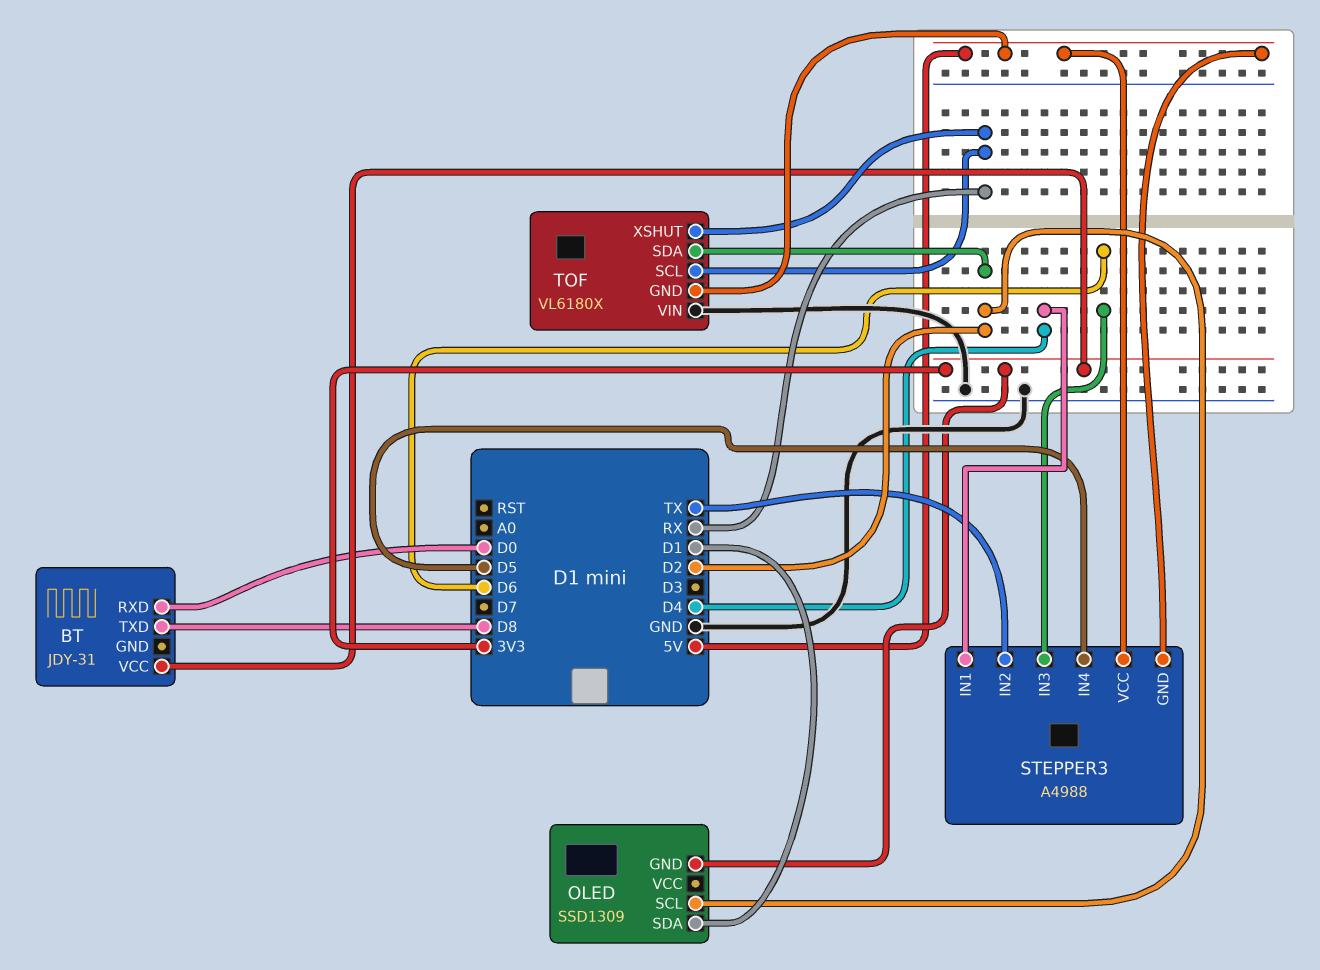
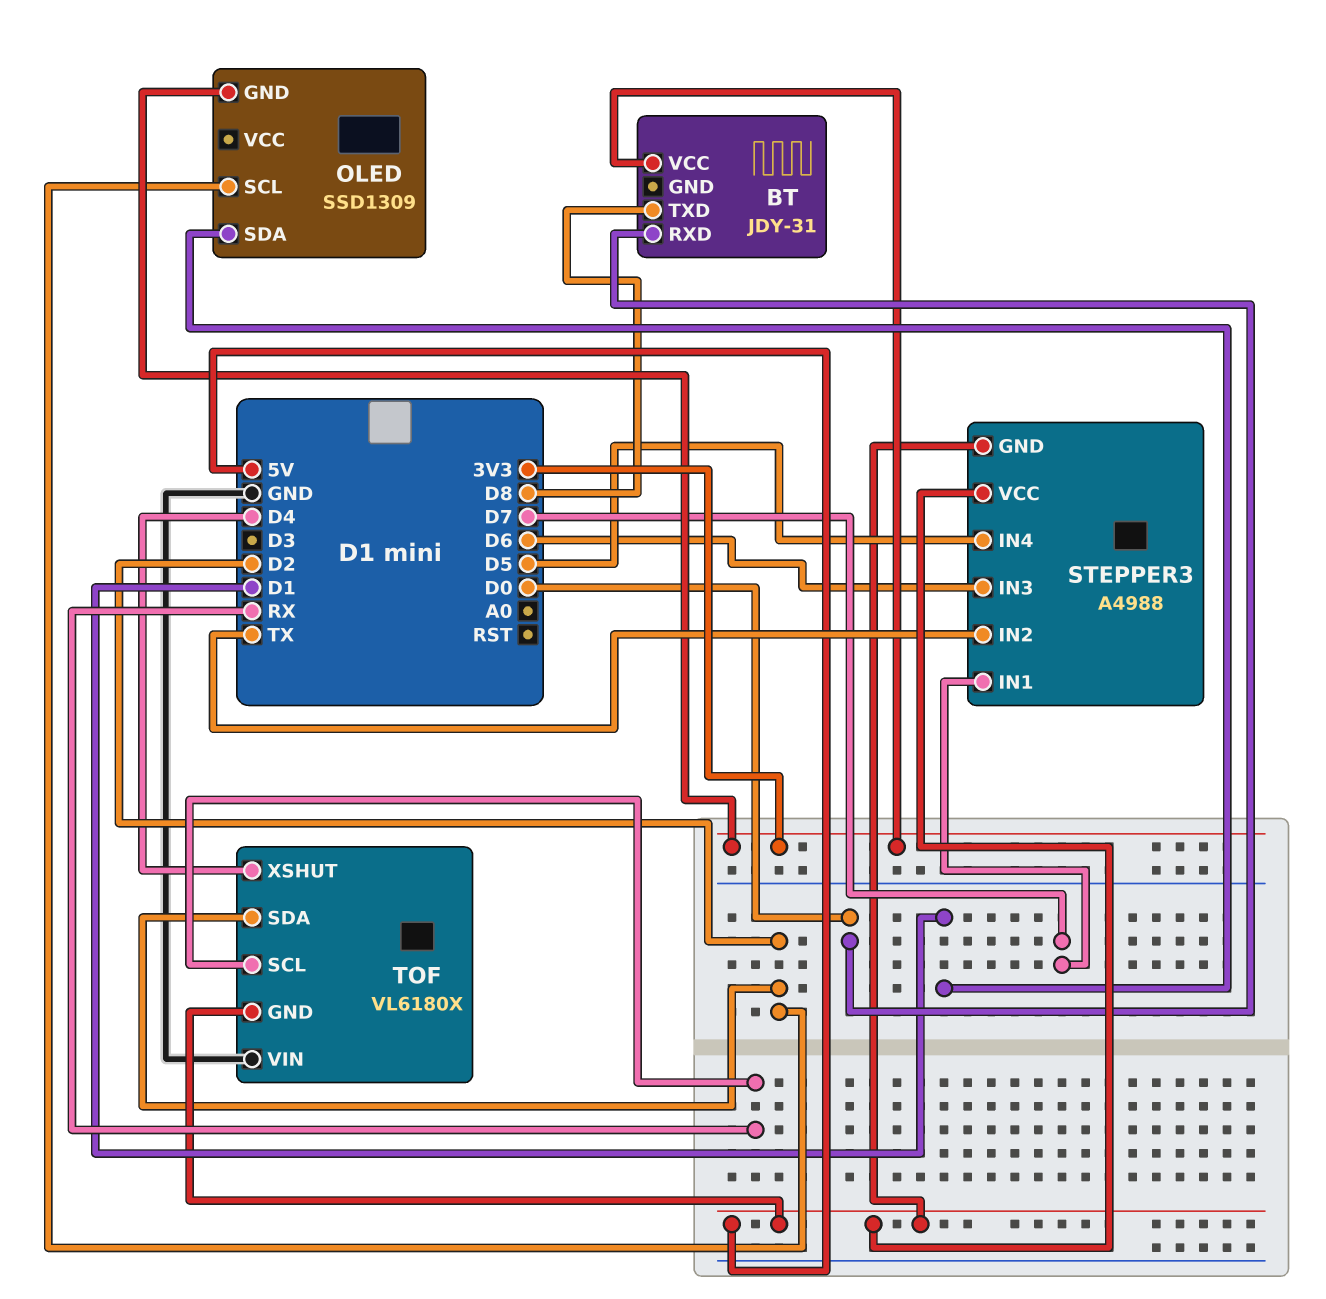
STEPPER3 pin IN1: D4 -> D7
TOF pin XSHUT: RX -> D4

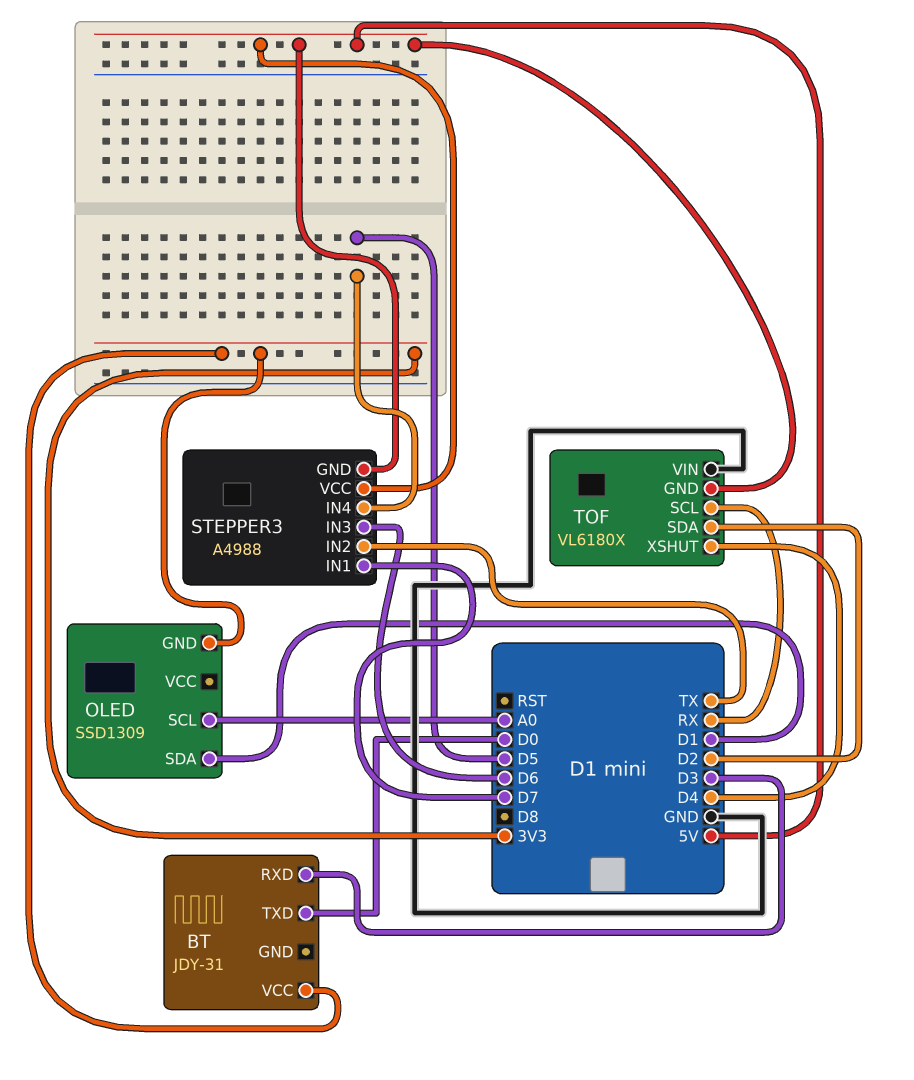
BT pin RXD: D0 -> D3
BT pin TXD: D8 -> D0
OLED pin SCL: D2 -> A0

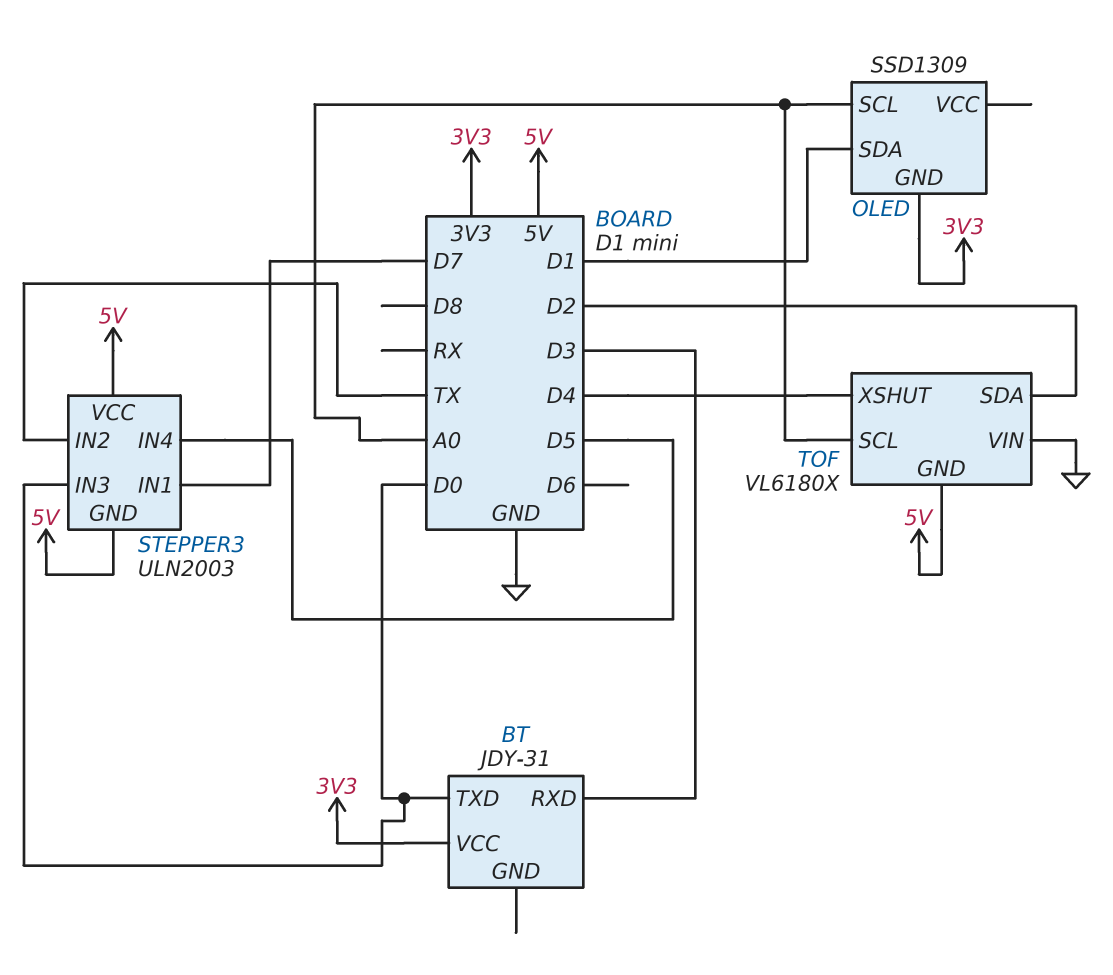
STEPPER3: A4988 -> ULN2003
STEPPER3 pin IN3: D6 -> D0
TOF pin SCL: RX -> A0

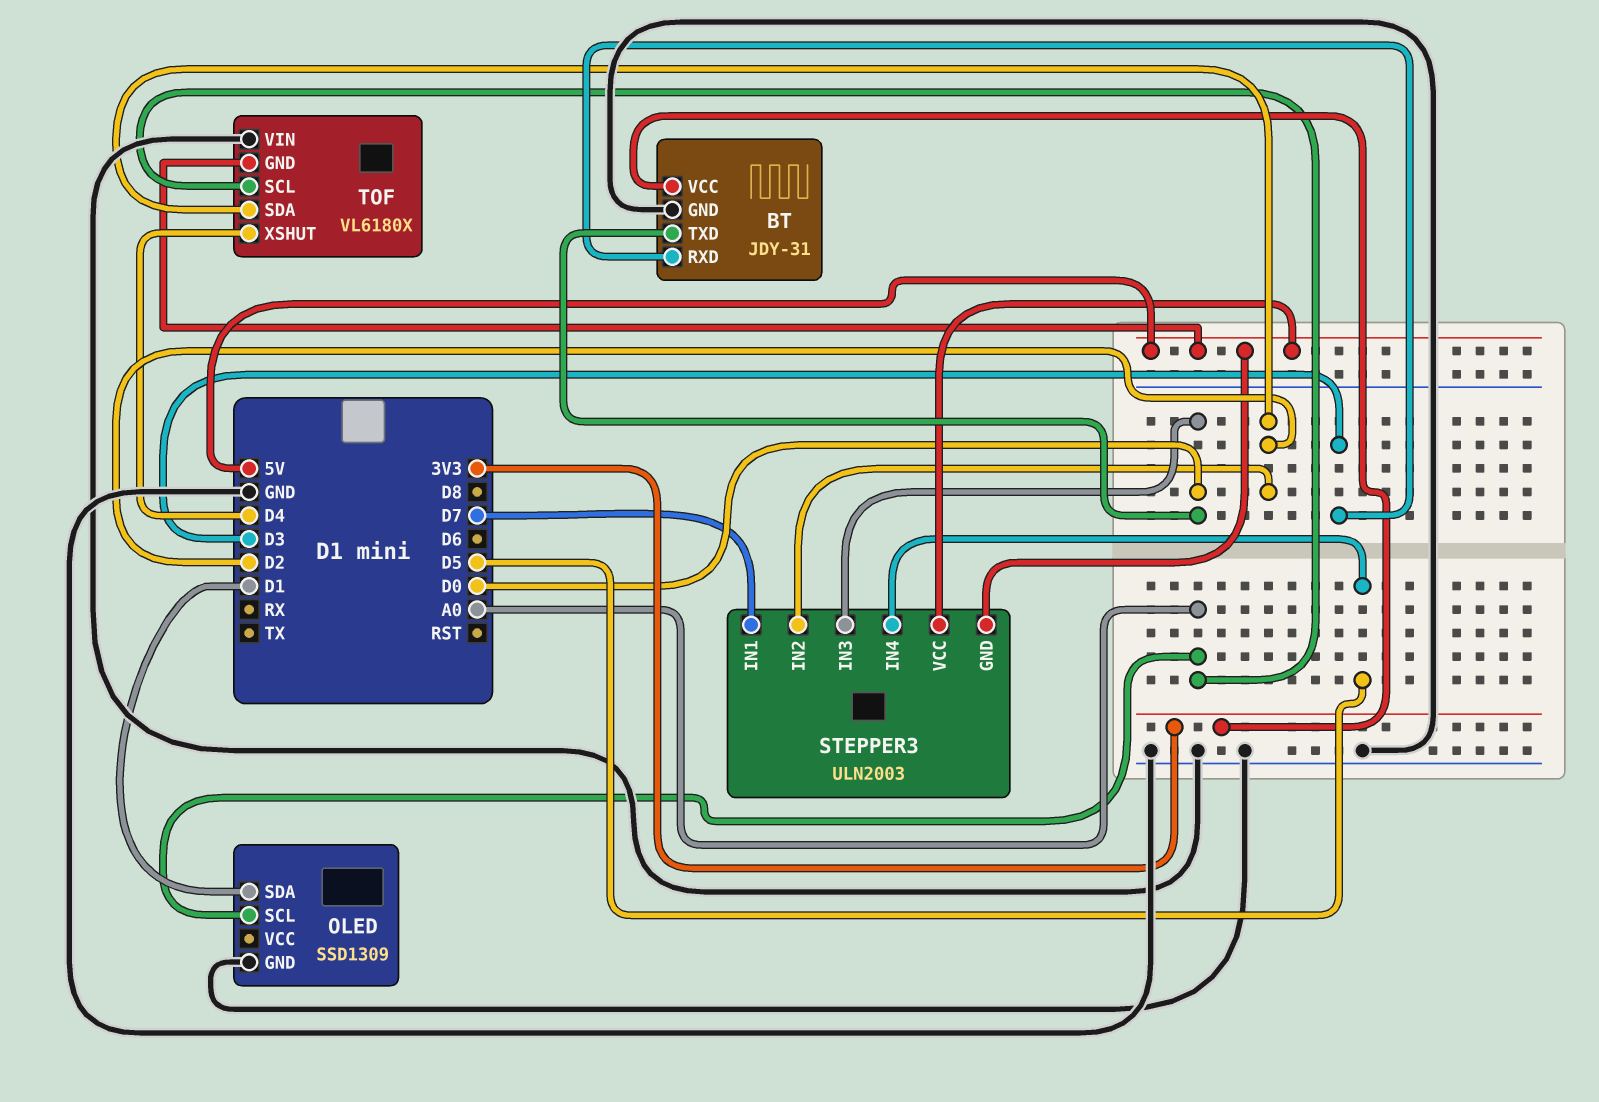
BT pin GND: none -> GND
OLED pin GND: 3V3 -> GND
STEPPER3 pin IN2: TX -> D2

